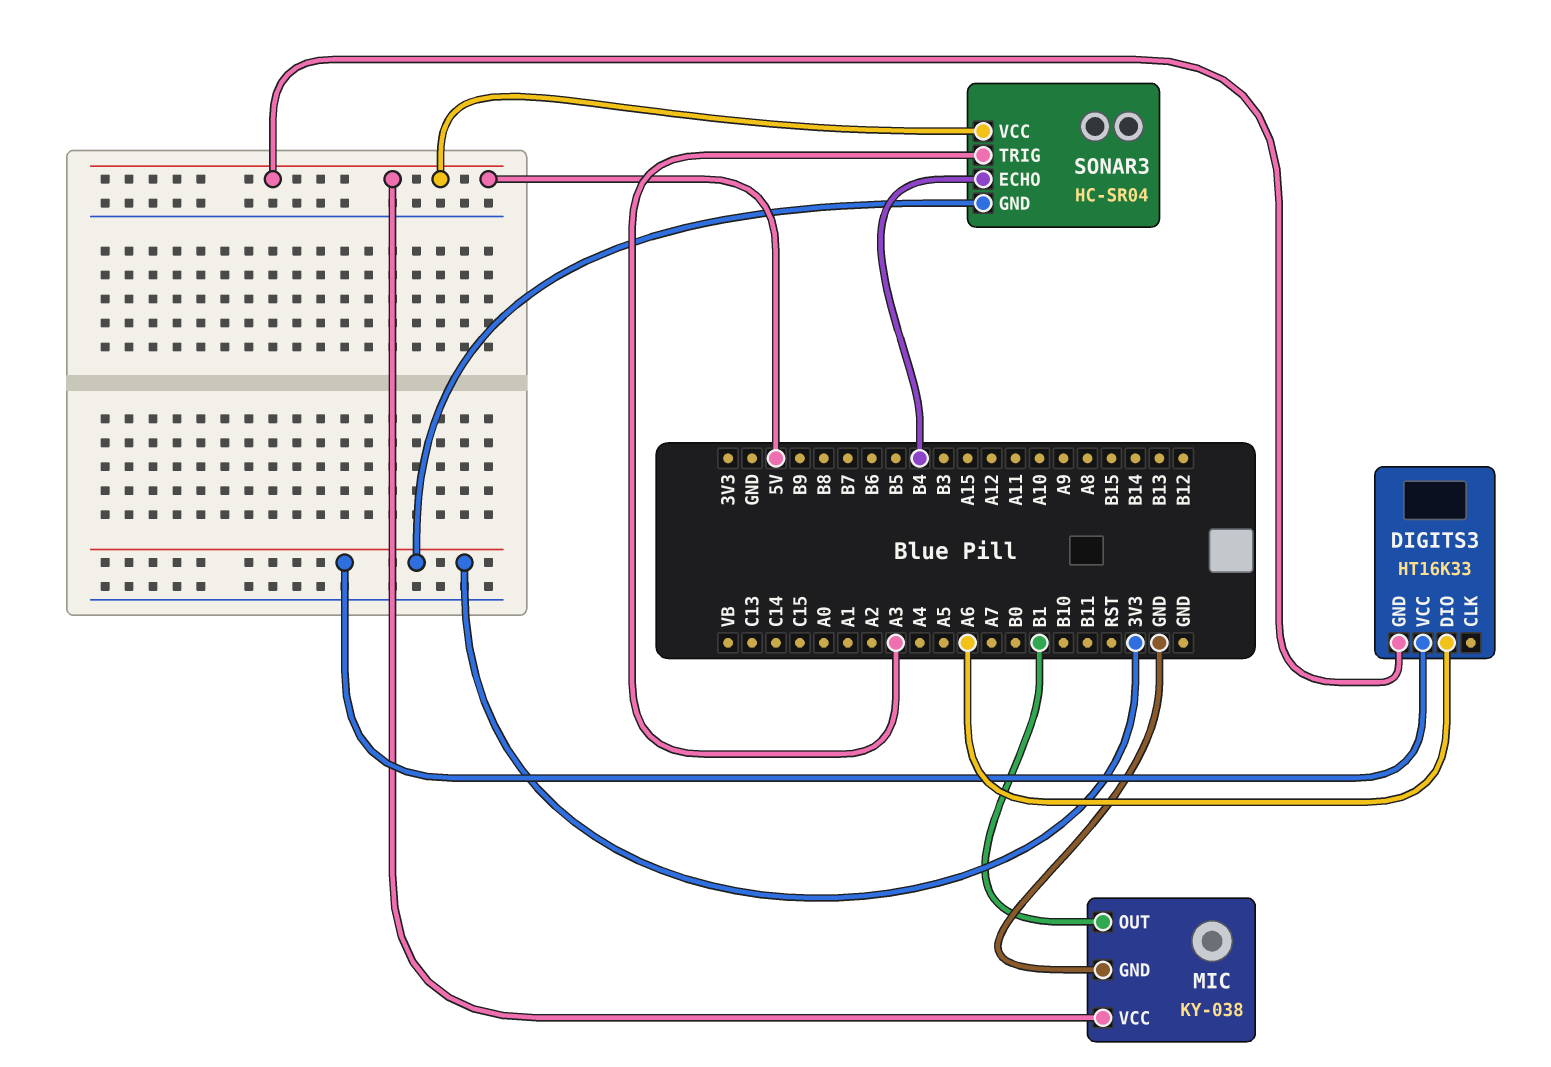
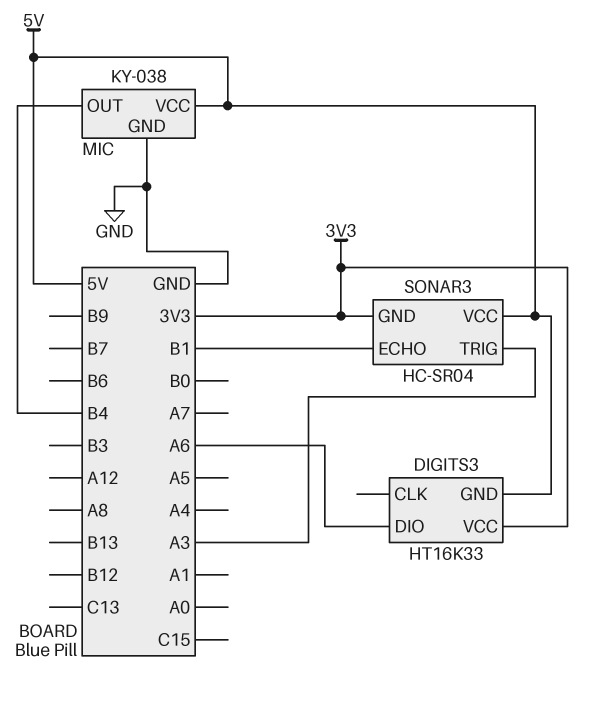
MIC pin OUT: B1 -> B4
SONAR3 pin ECHO: B4 -> B1

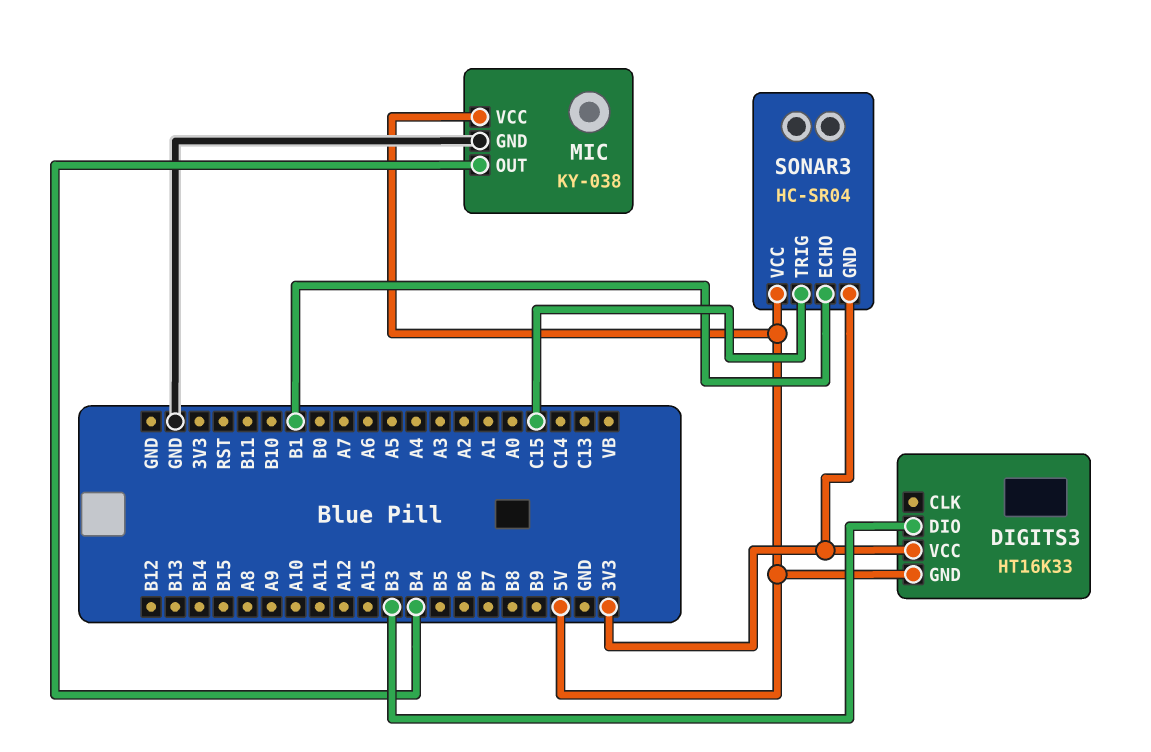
DIGITS3 pin DIO: A6 -> B3
SONAR3 pin TRIG: A3 -> C15

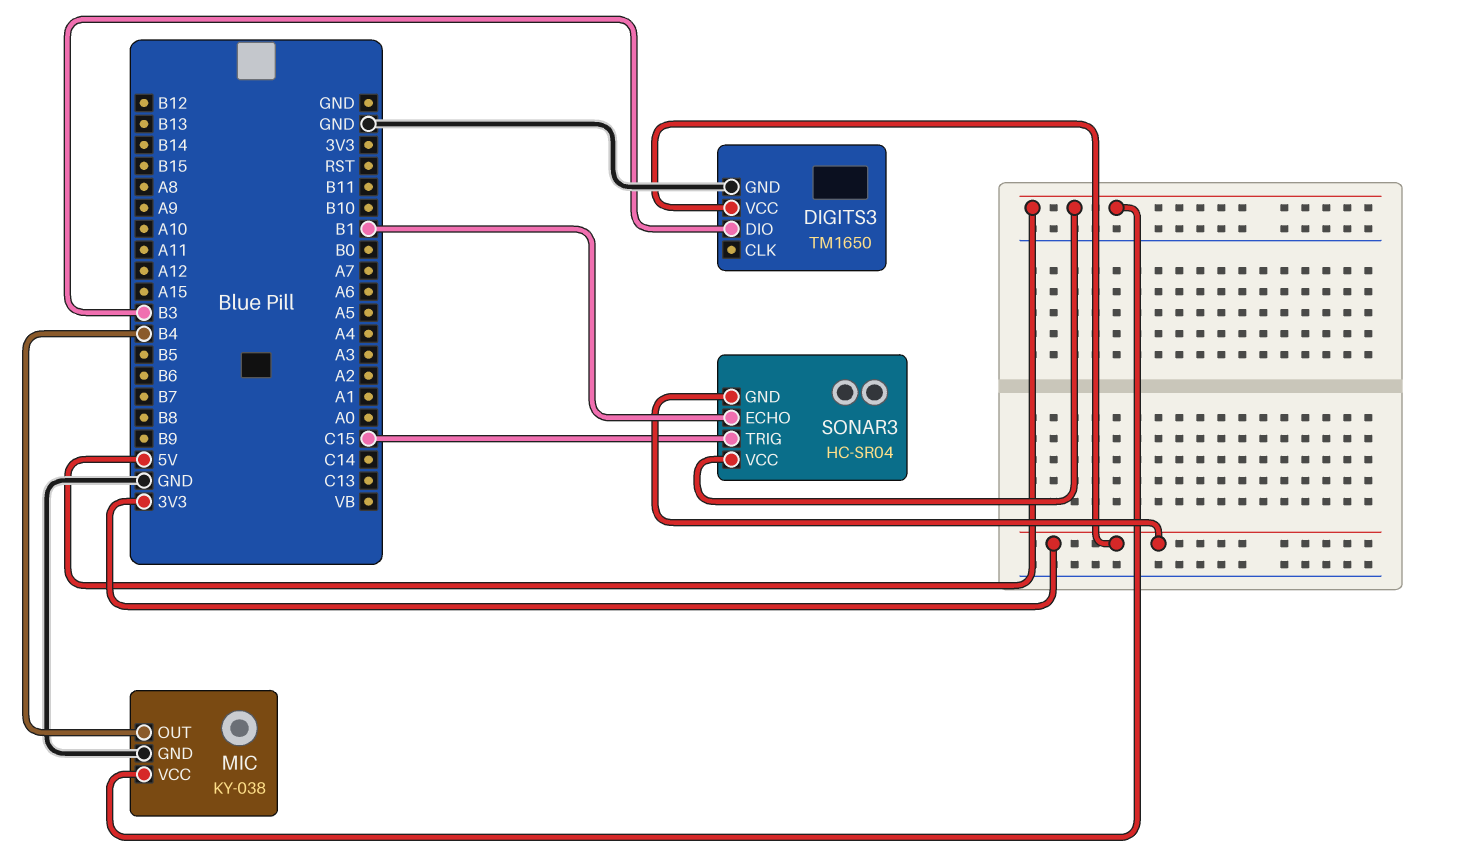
DIGITS3: HT16K33 -> TM1650
DIGITS3 pin GND: 5V -> GND

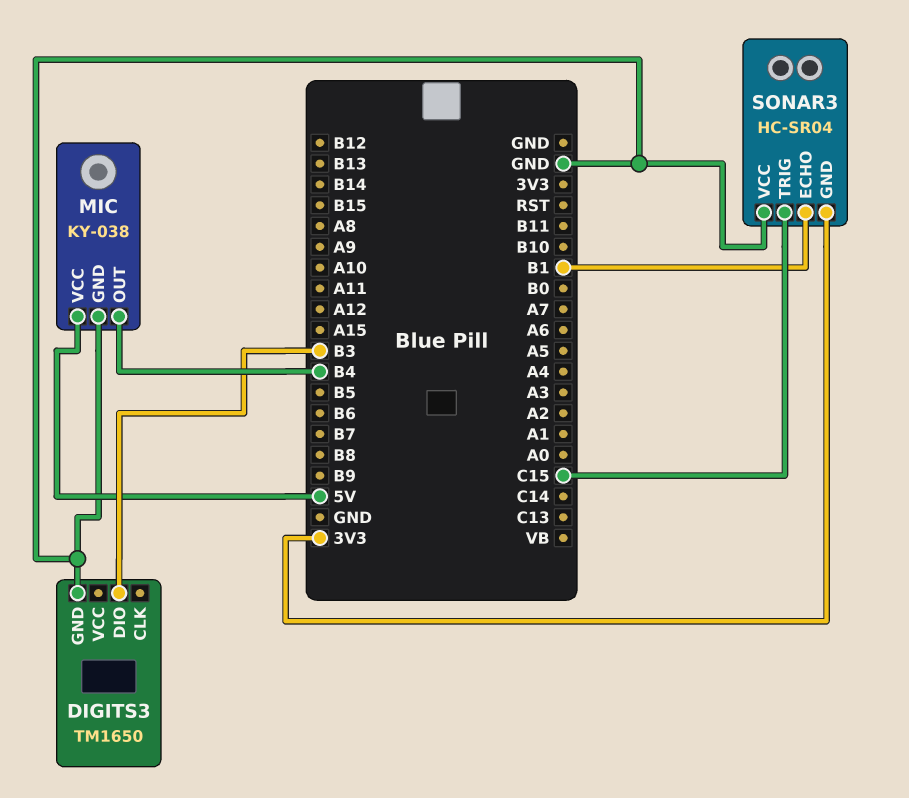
DIGITS3 pin VCC: 3V3 -> none
SONAR3 pin VCC: 5V -> GND

